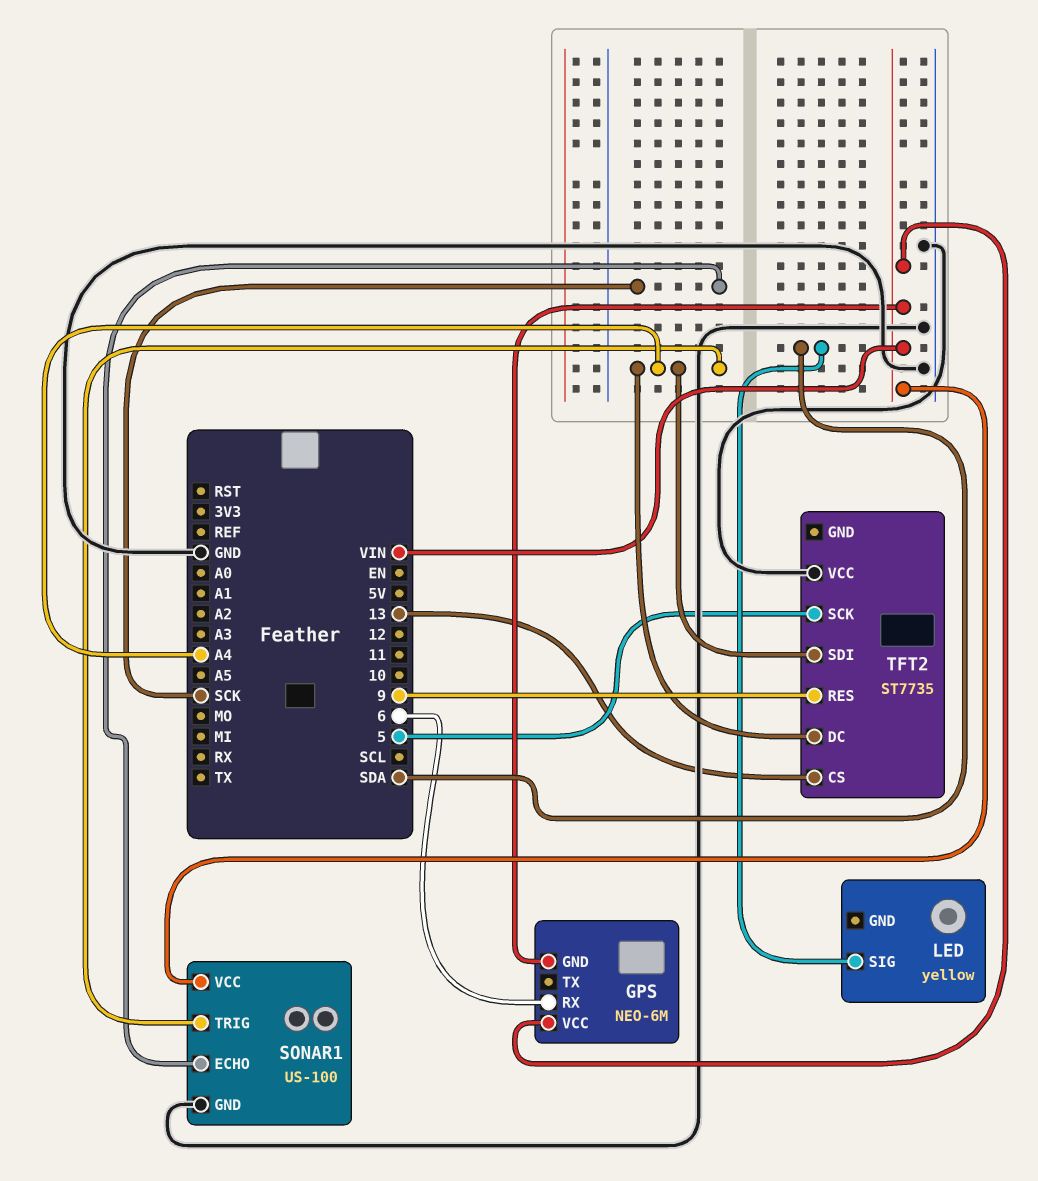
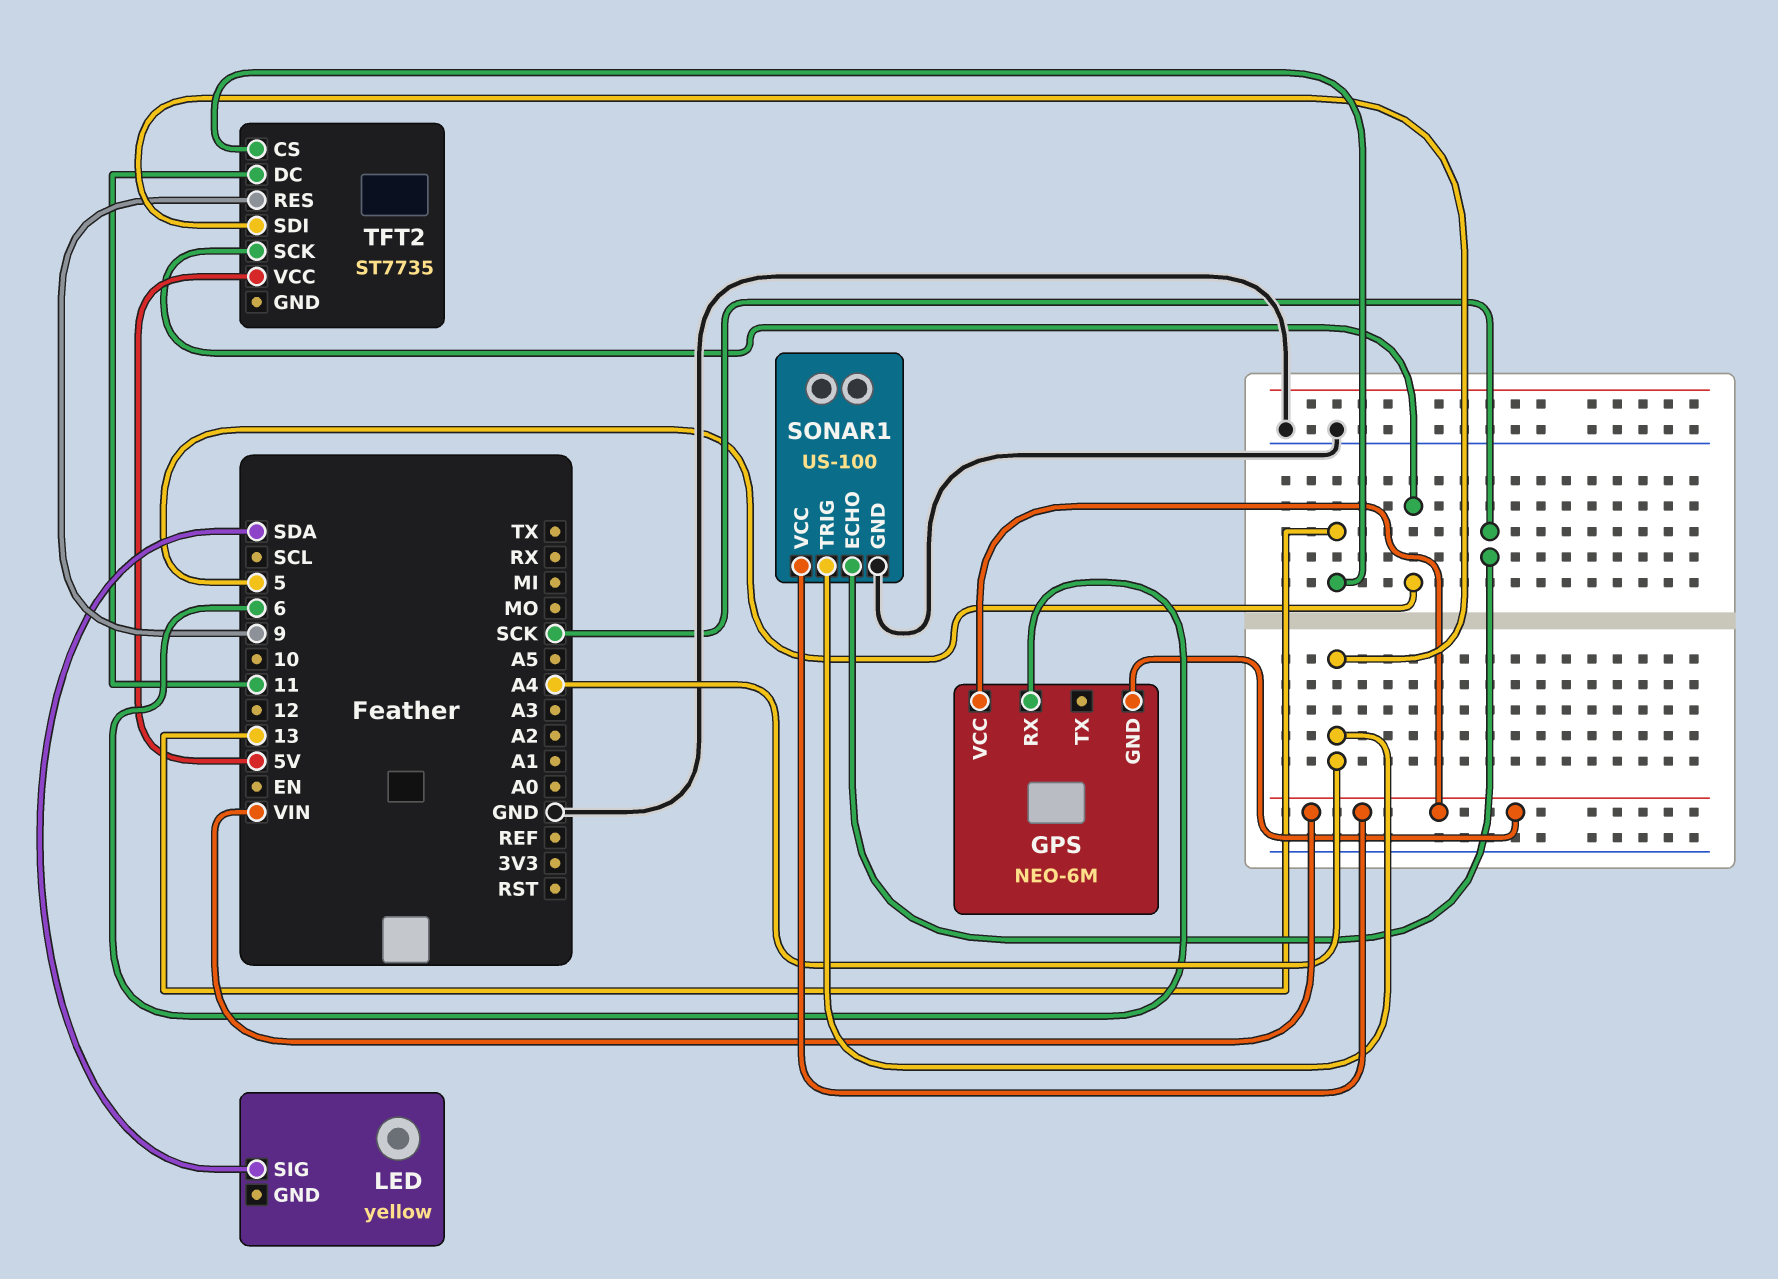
TFT2 pin DC: A4 -> 11
TFT2 pin VCC: GND -> 5V

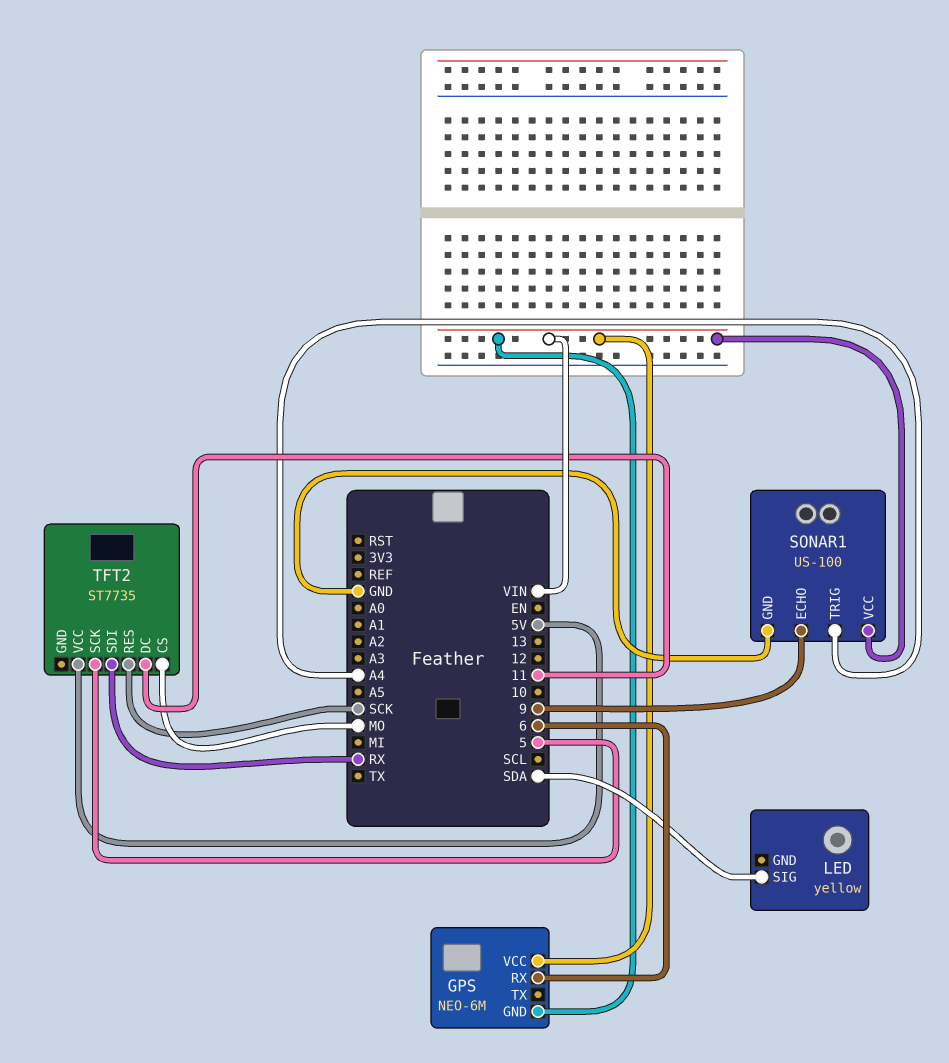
SONAR1 pin ECHO: SCK -> 9
TFT2 pin CS: 13 -> MO
TFT2 pin RES: 9 -> SCK
TFT2 pin SDI: A4 -> RX

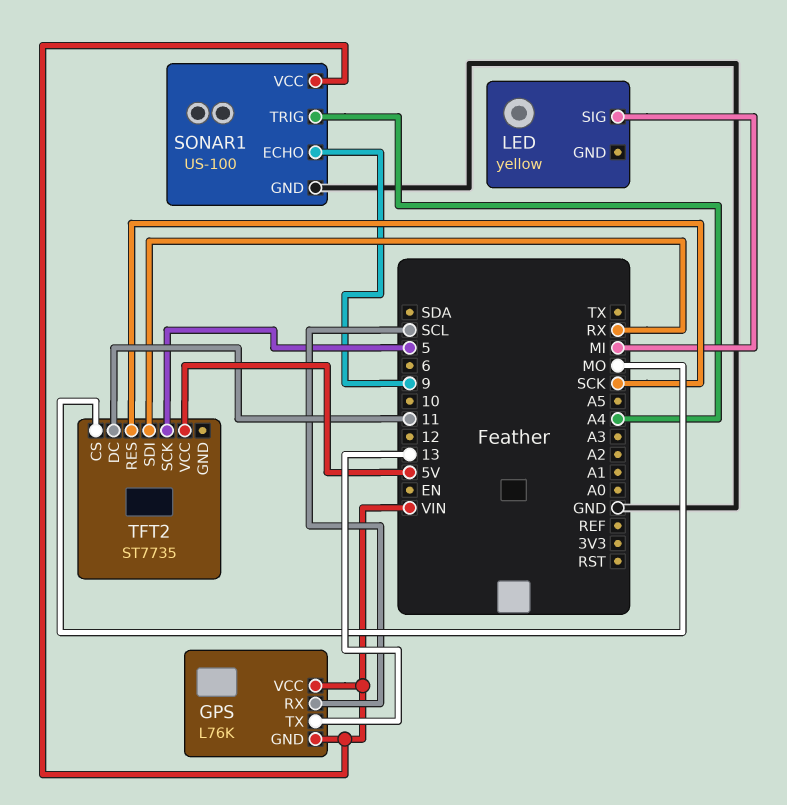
GPS: NEO-6M -> L76K
GPS pin RX: 6 -> SCL
GPS pin TX: none -> 13
LED pin SIG: SDA -> MI

